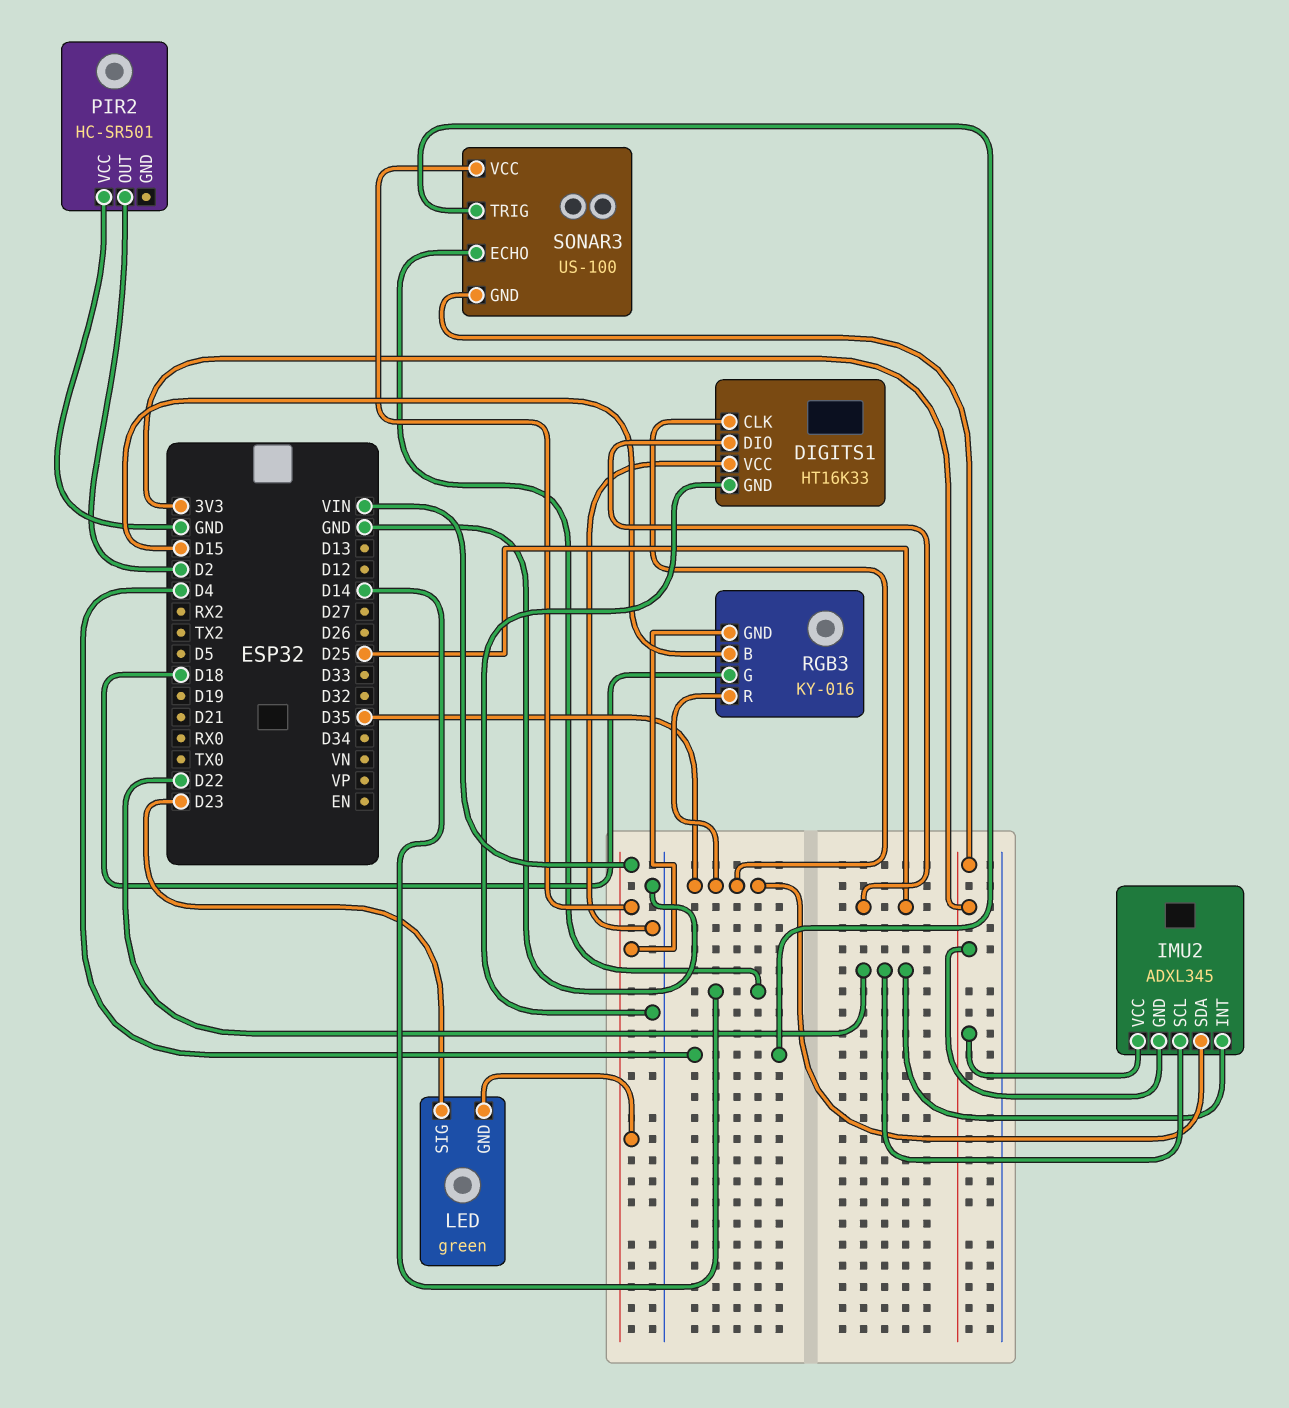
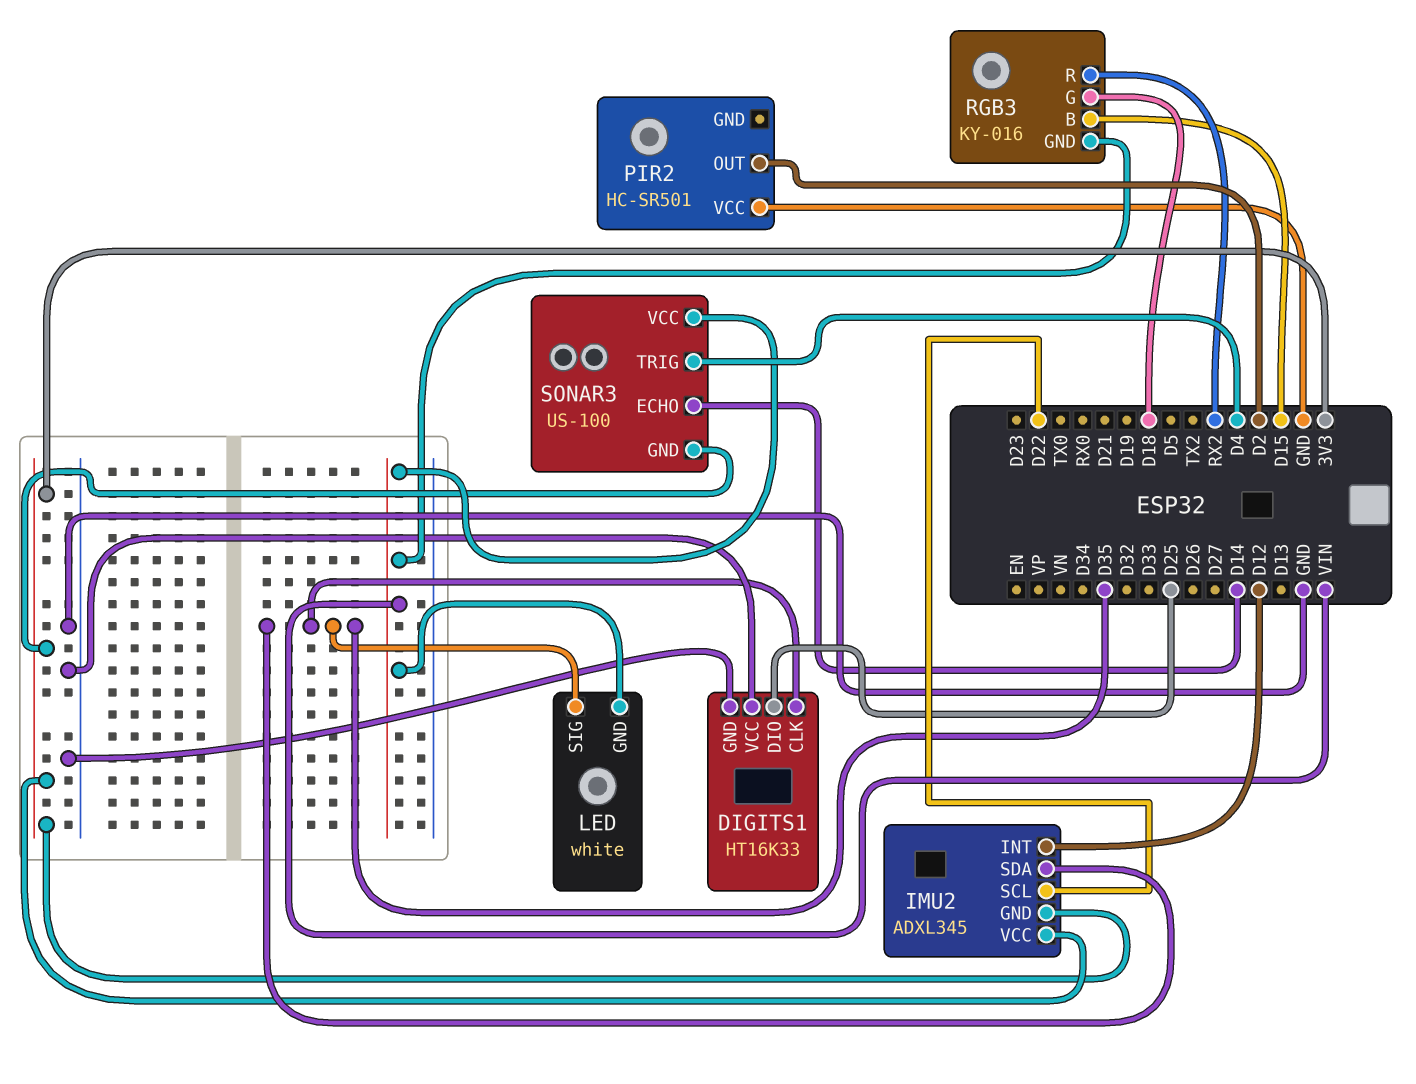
IMU2 pin INT: D22 -> D12
LED: green -> white
LED pin SIG: D23 -> D35
RGB3 pin R: D35 -> RX2

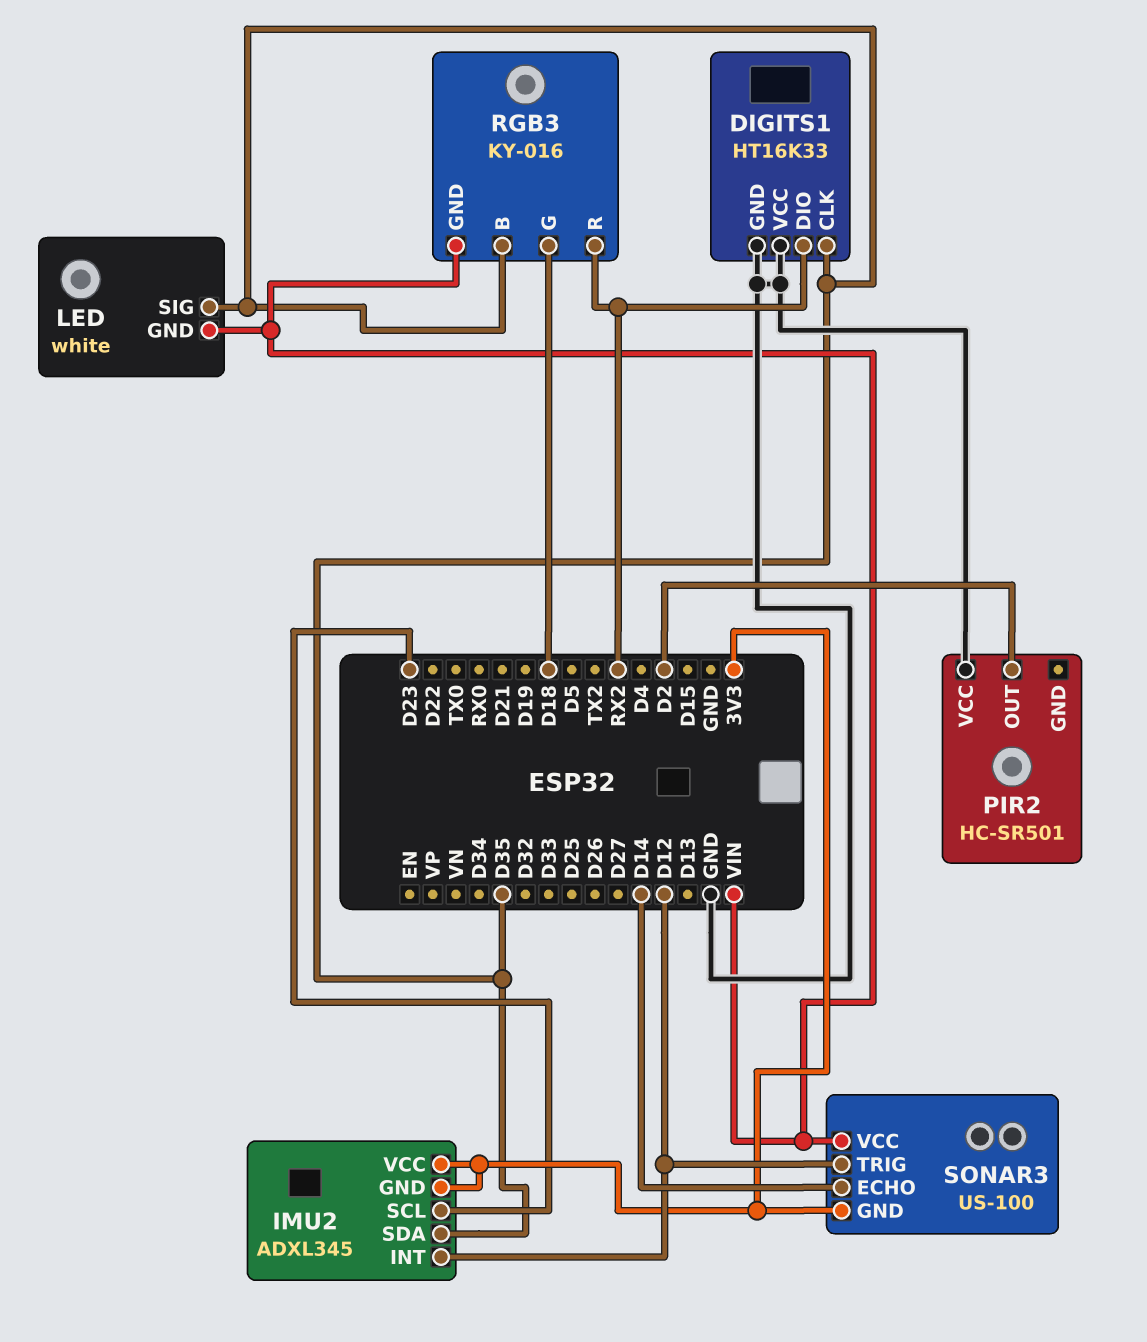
DIGITS1 pin DIO: D25 -> RX2
IMU2 pin SCL: D22 -> D23
RGB3 pin B: D15 -> D35
SONAR3 pin TRIG: D4 -> D12

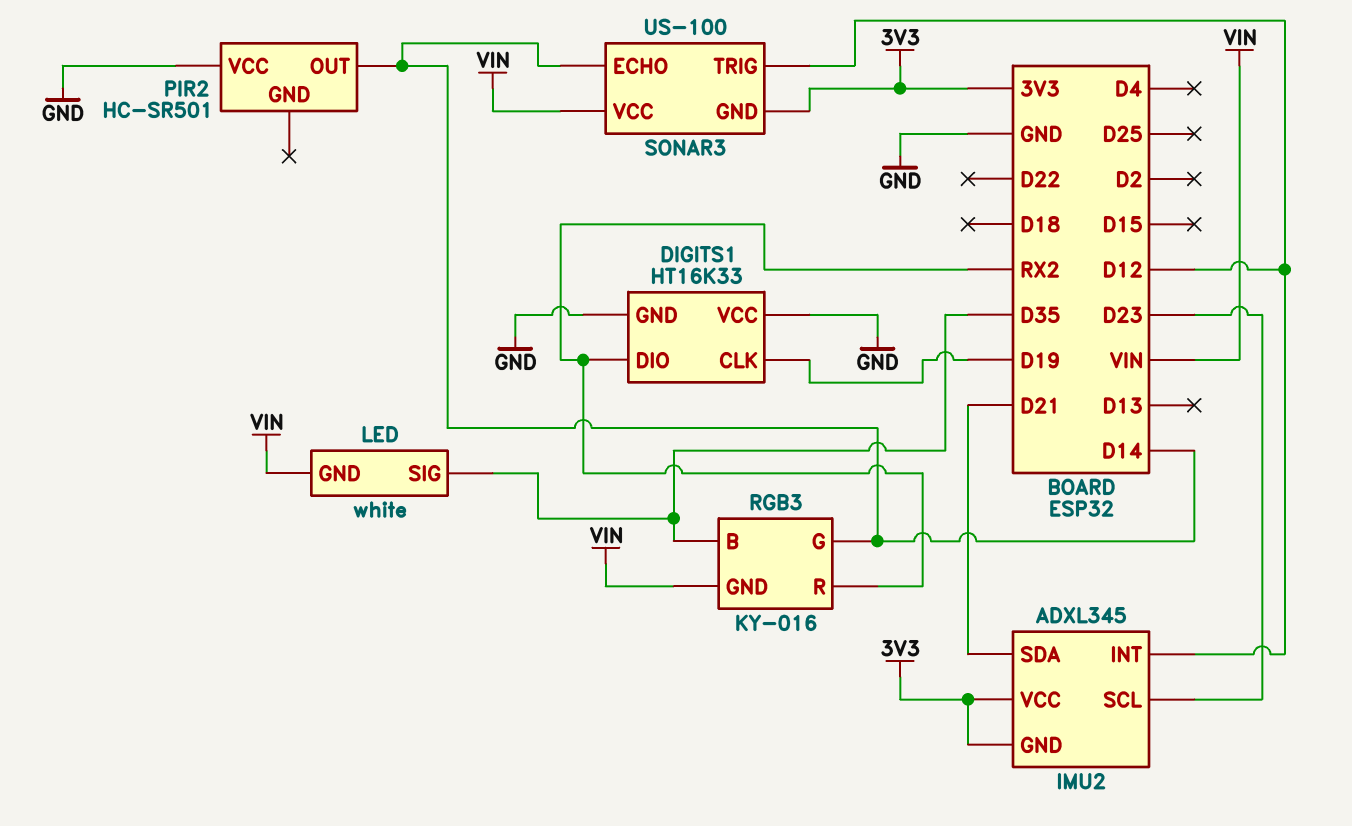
DIGITS1 pin CLK: D35 -> D19
IMU2 pin SDA: D35 -> D21
PIR2 pin OUT: D2 -> D14
RGB3 pin G: D18 -> D14

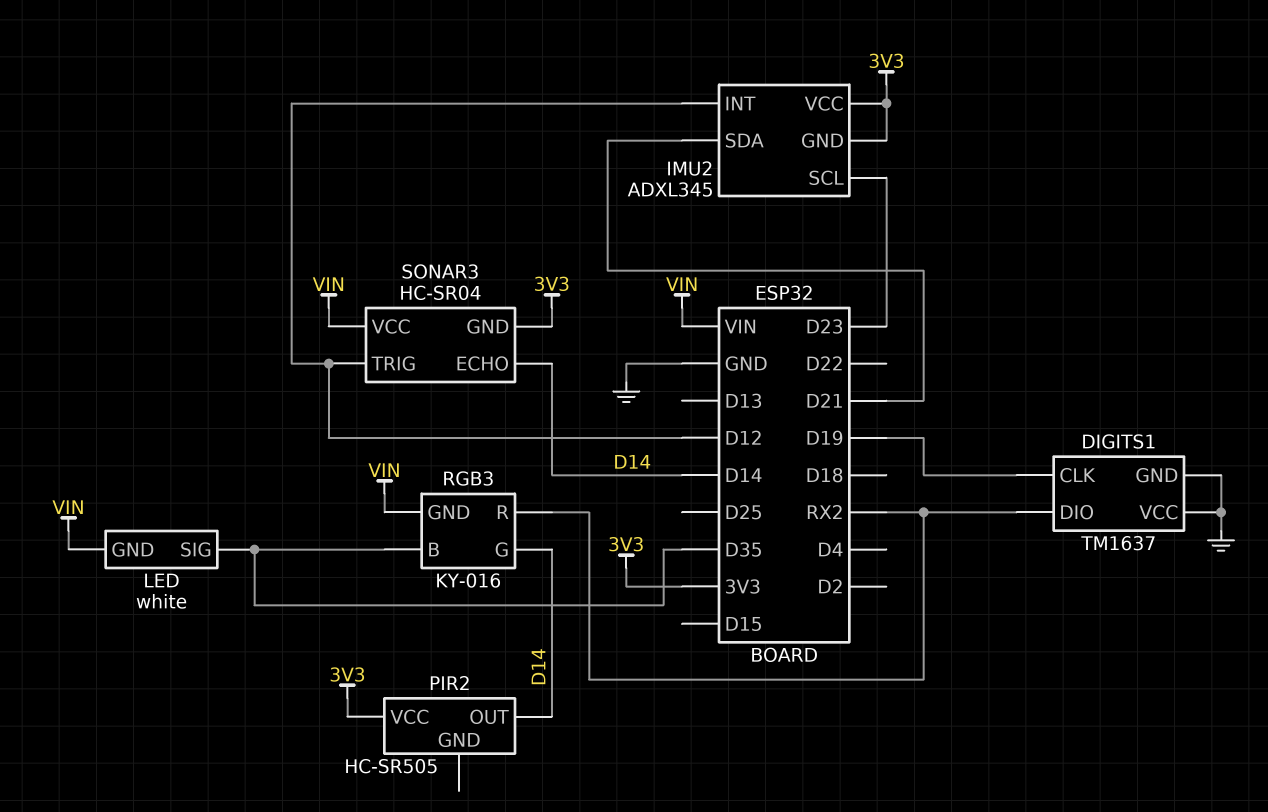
DIGITS1: HT16K33 -> TM1637
PIR2: HC-SR501 -> HC-SR505
PIR2 pin VCC: GND -> 3V3
SONAR3: US-100 -> HC-SR04

